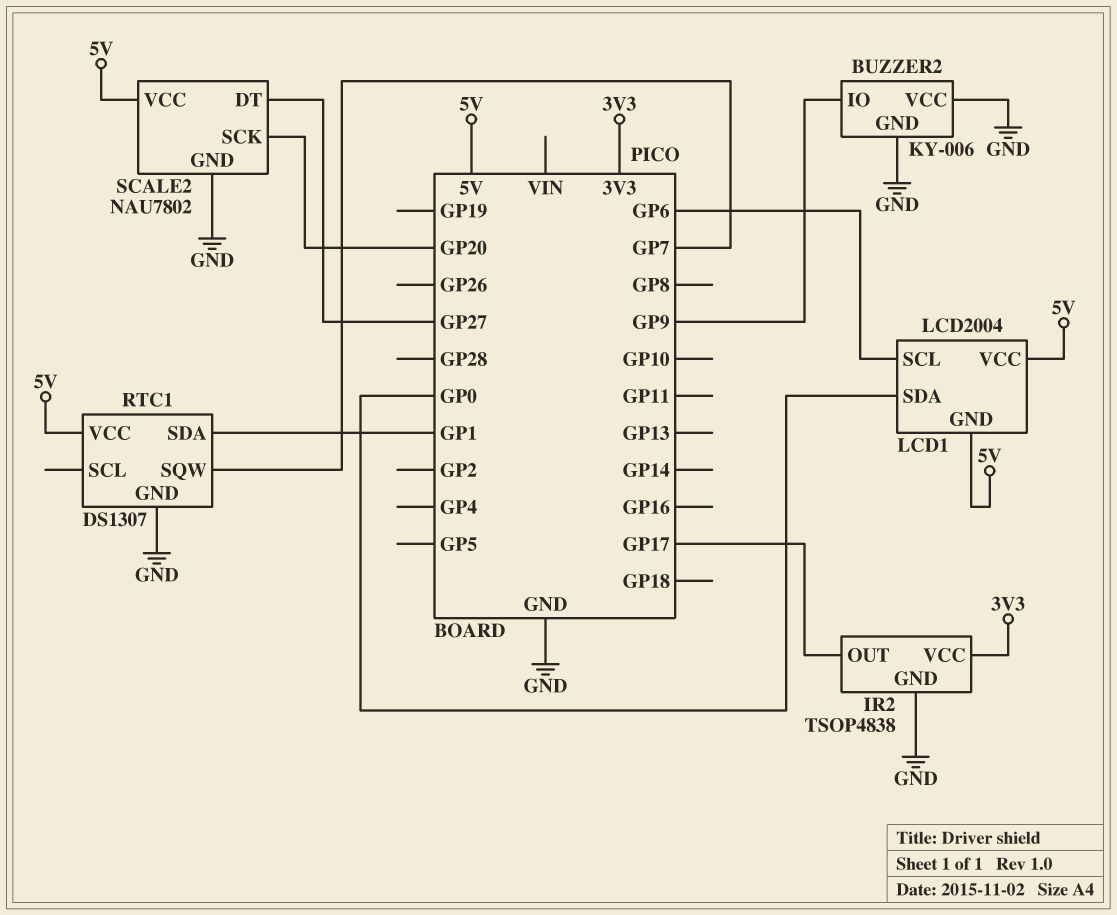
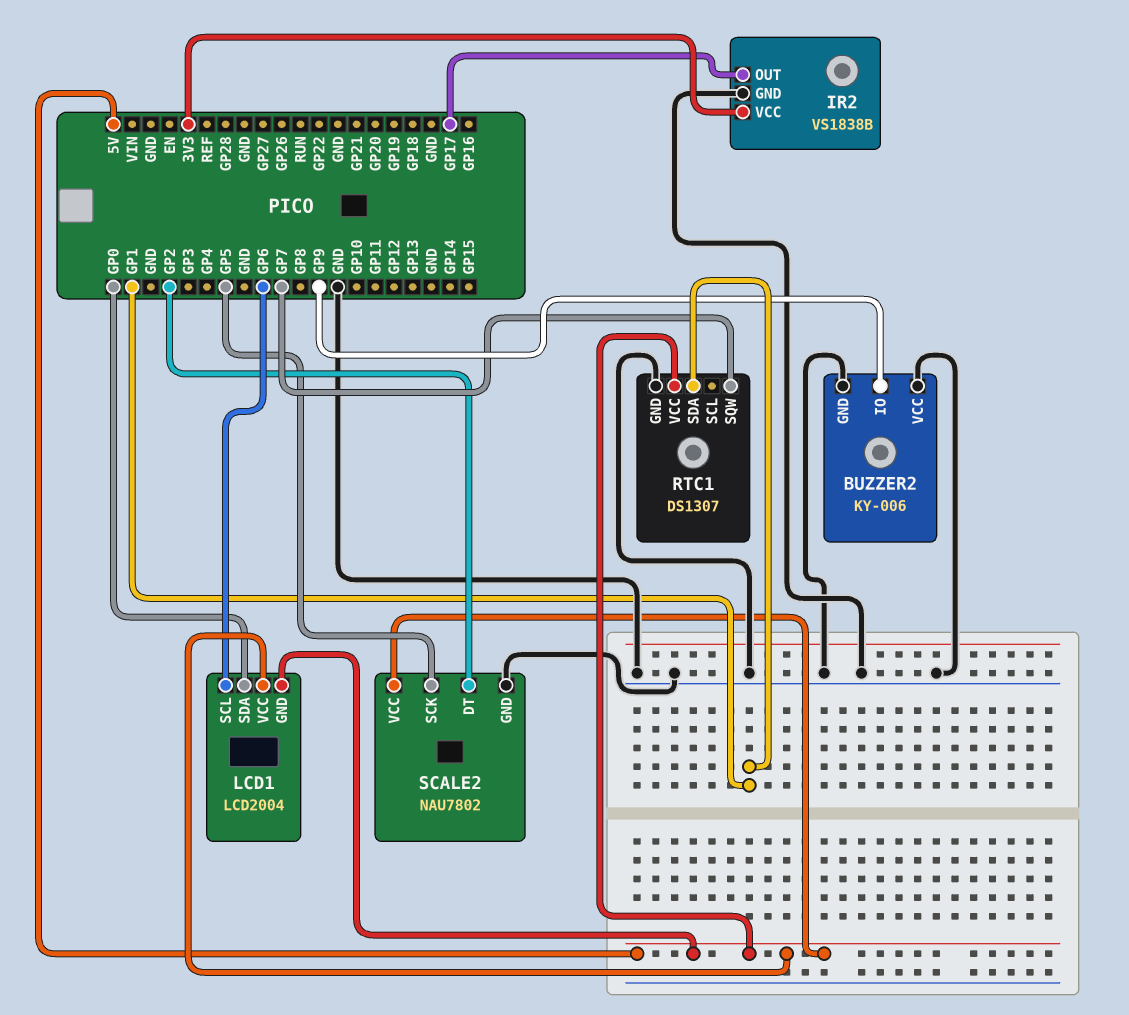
IR2: TSOP4838 -> VS1838B
SCALE2 pin DT: GP27 -> GP2
SCALE2 pin SCK: GP20 -> GP5

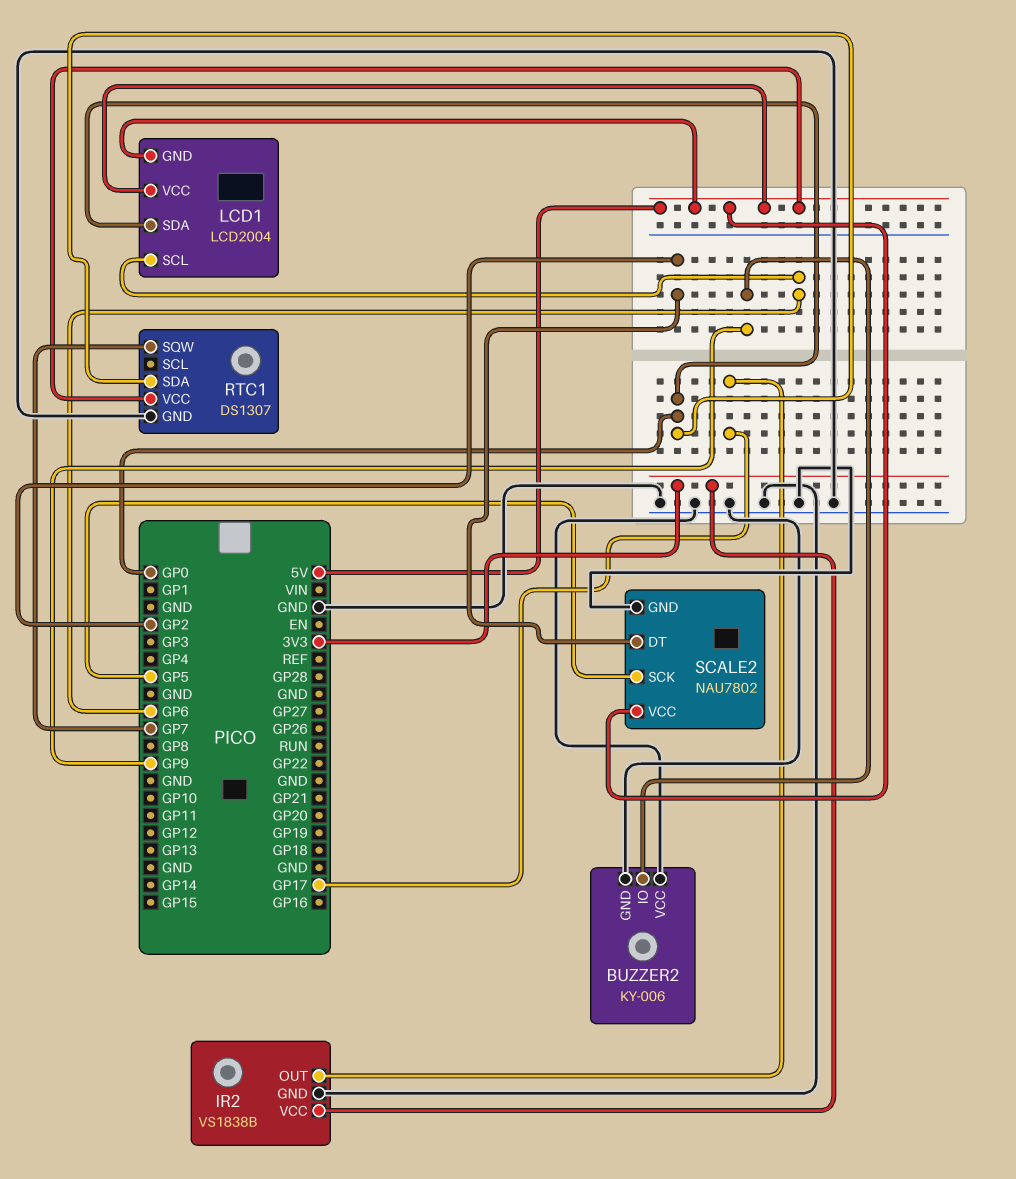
RTC1 pin SDA: GP1 -> GP0

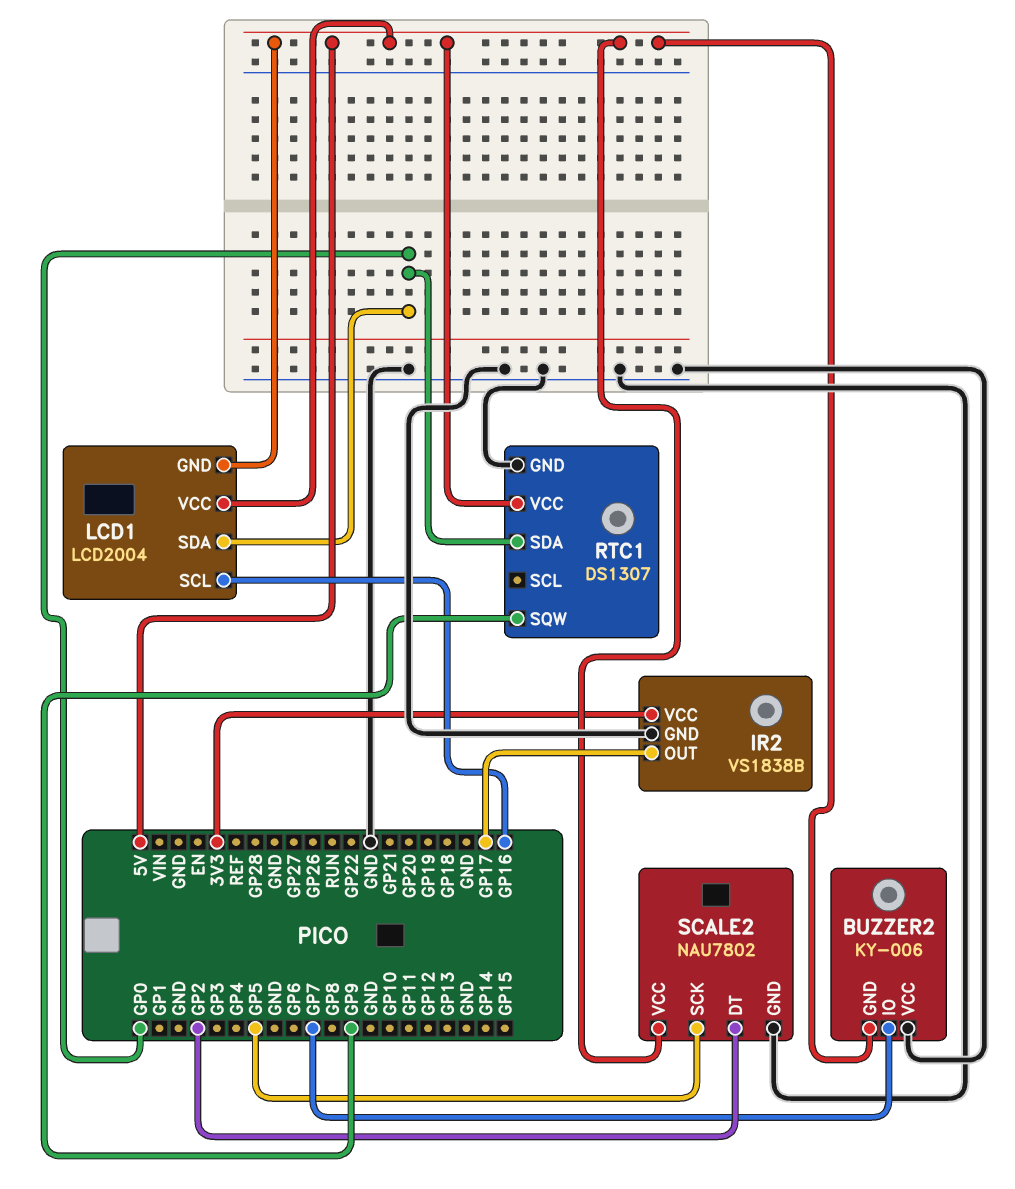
BUZZER2 pin GND: GND -> 5V
BUZZER2 pin IO: GP9 -> GP7
LCD1 pin SCL: GP6 -> GP16
RTC1 pin SQW: GP7 -> GP9

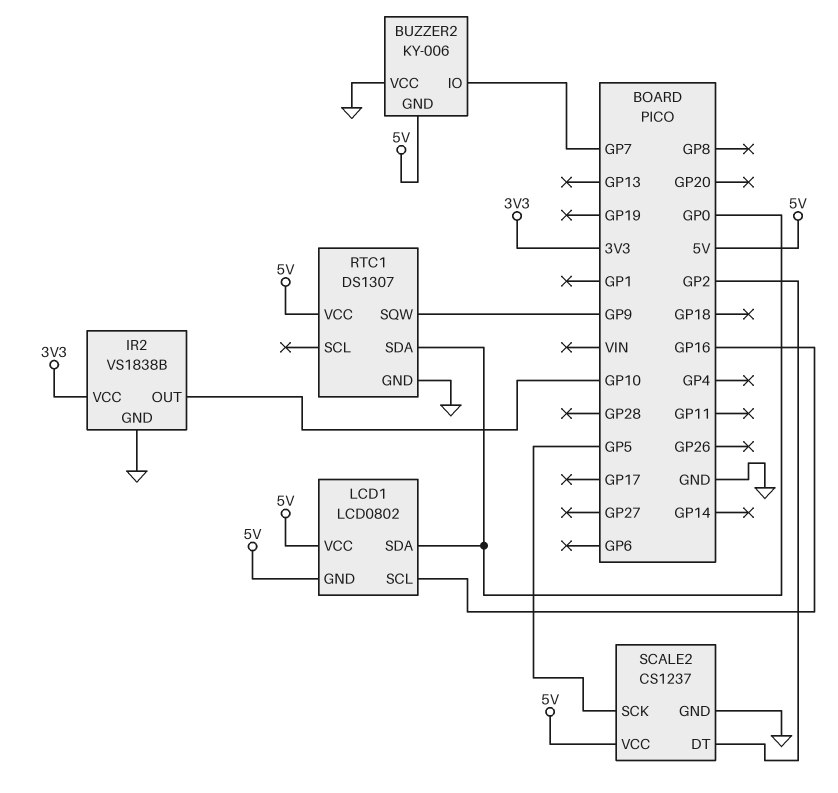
IR2 pin OUT: GP17 -> GP10
LCD1: LCD2004 -> LCD0802
SCALE2: NAU7802 -> CS1237

